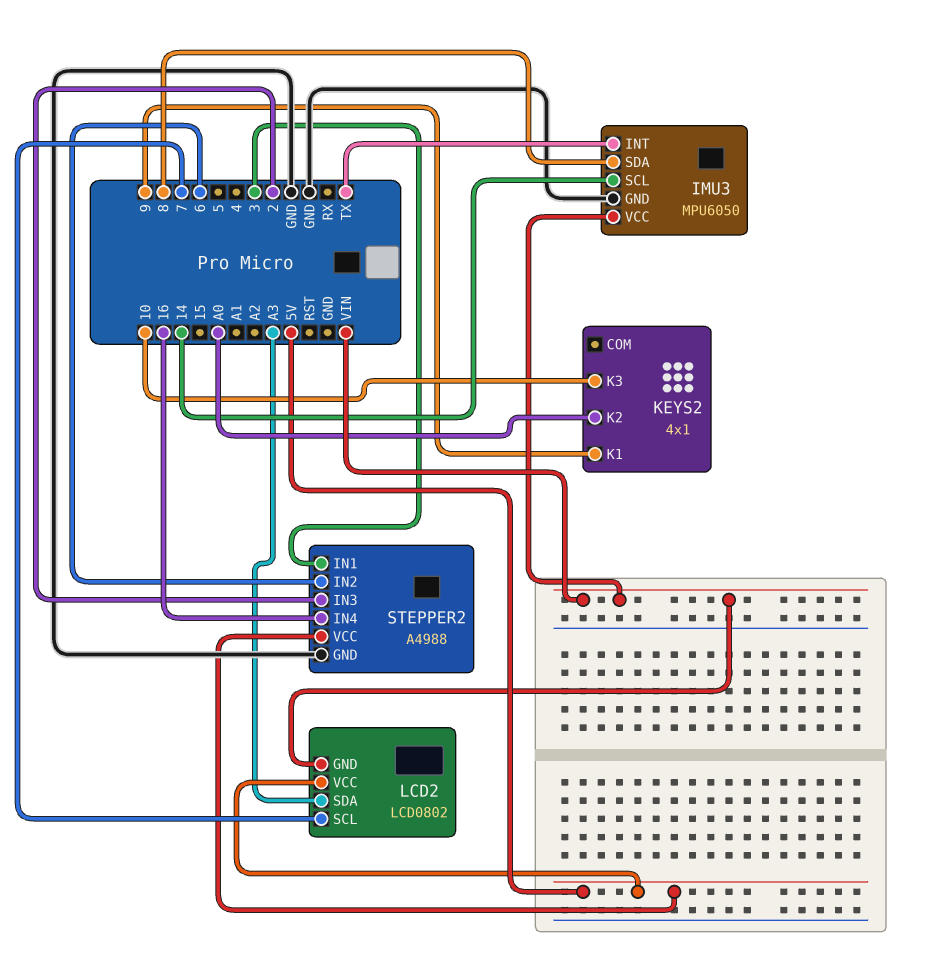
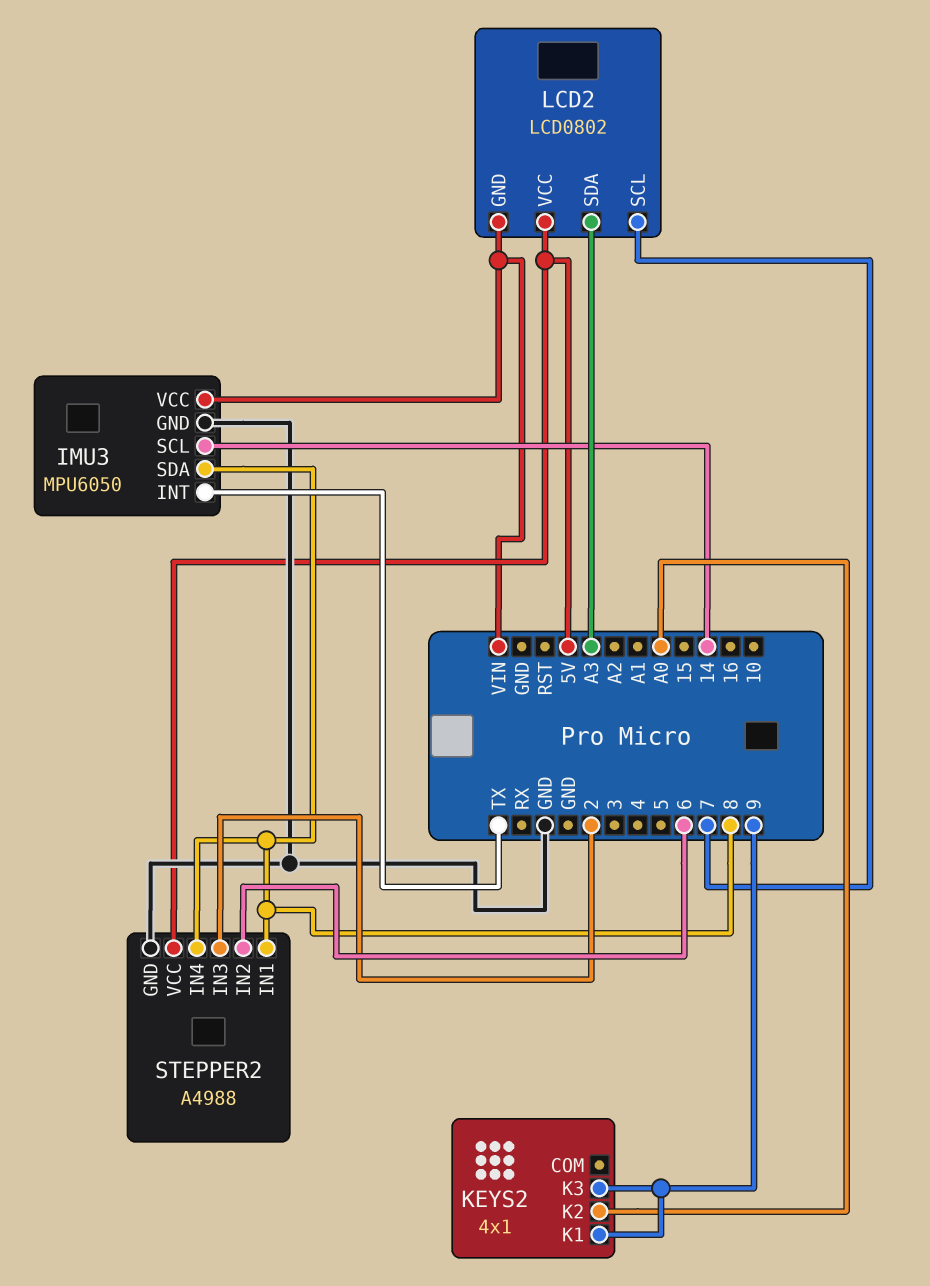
KEYS2 pin K3: 10 -> 9
STEPPER2 pin IN1: 3 -> 8
STEPPER2 pin IN4: 16 -> 8

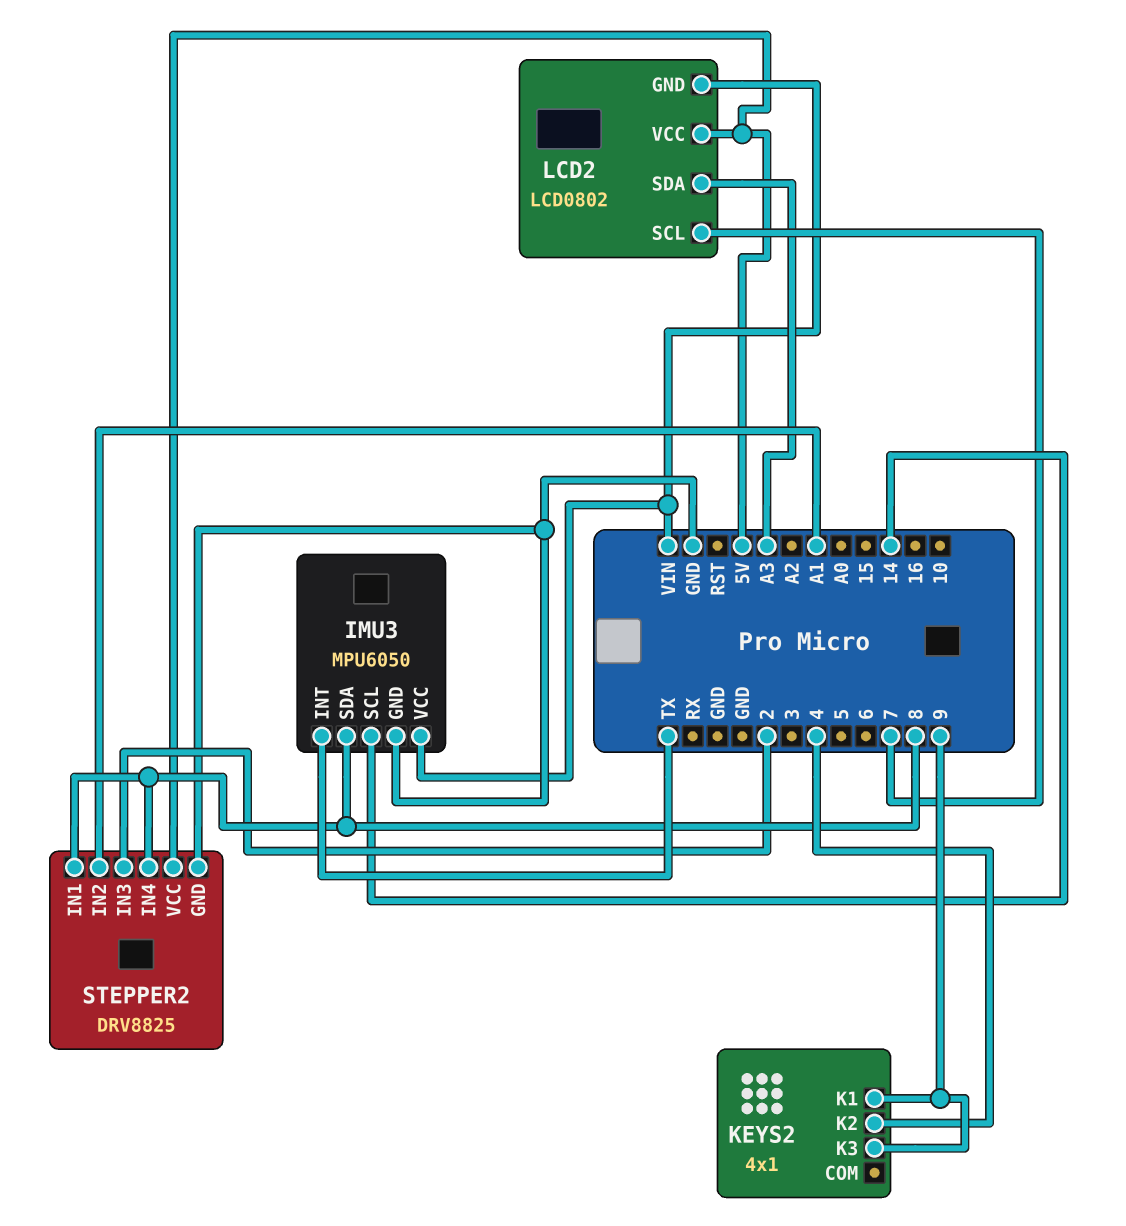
KEYS2 pin K2: A0 -> 4
STEPPER2: A4988 -> DRV8825
STEPPER2 pin IN2: 6 -> A1

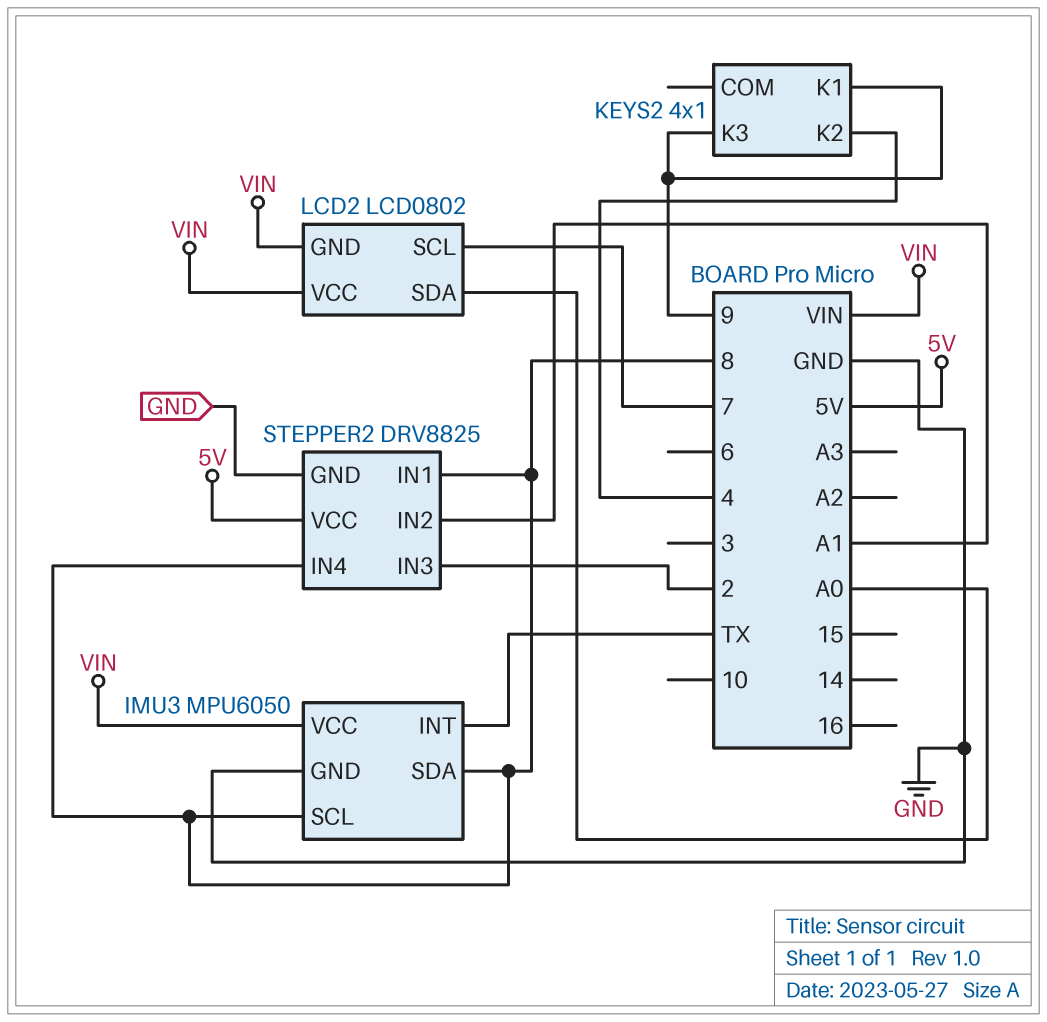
IMU3 pin SCL: 14 -> 8
LCD2 pin SDA: A3 -> A0
LCD2 pin VCC: 5V -> VIN

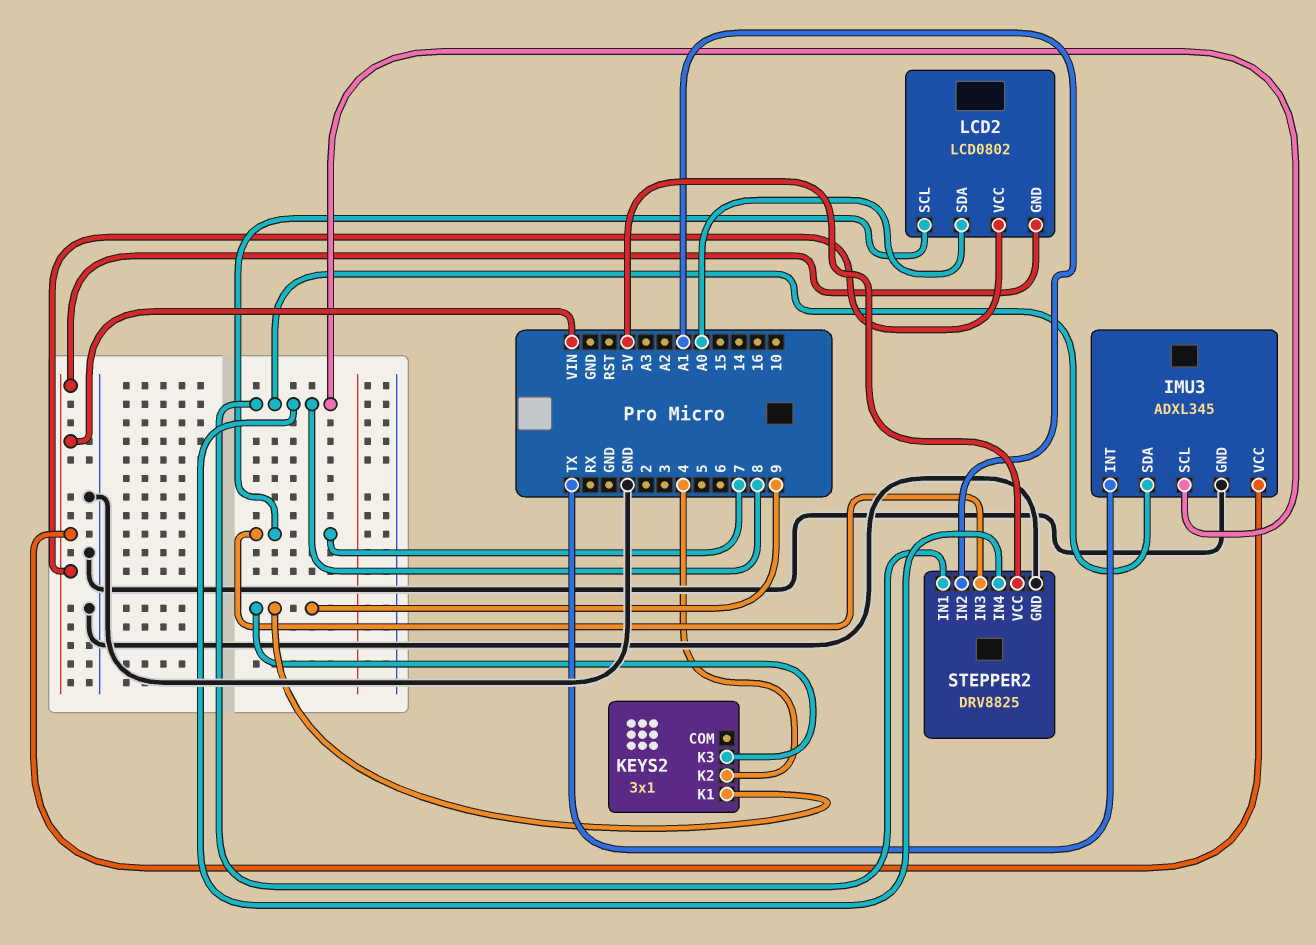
IMU3: MPU6050 -> ADXL345
KEYS2: 4x1 -> 3x1
STEPPER2 pin IN3: 2 -> 7

